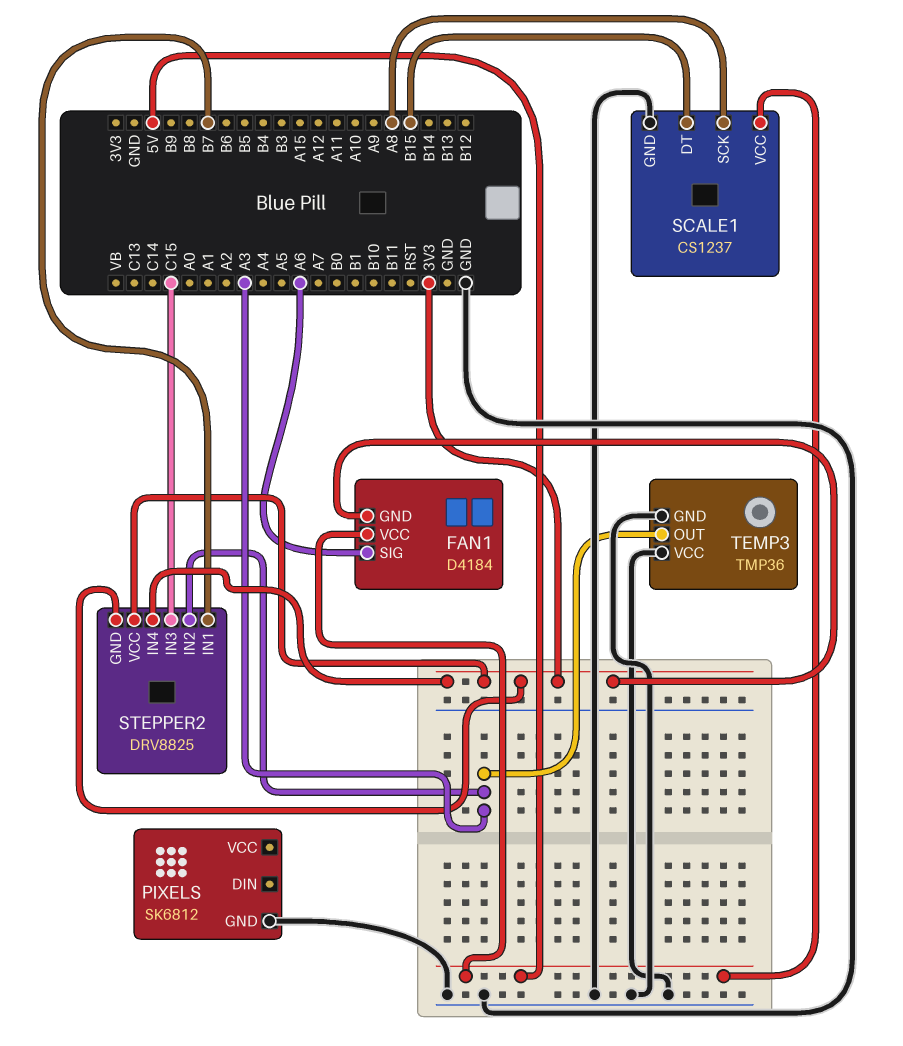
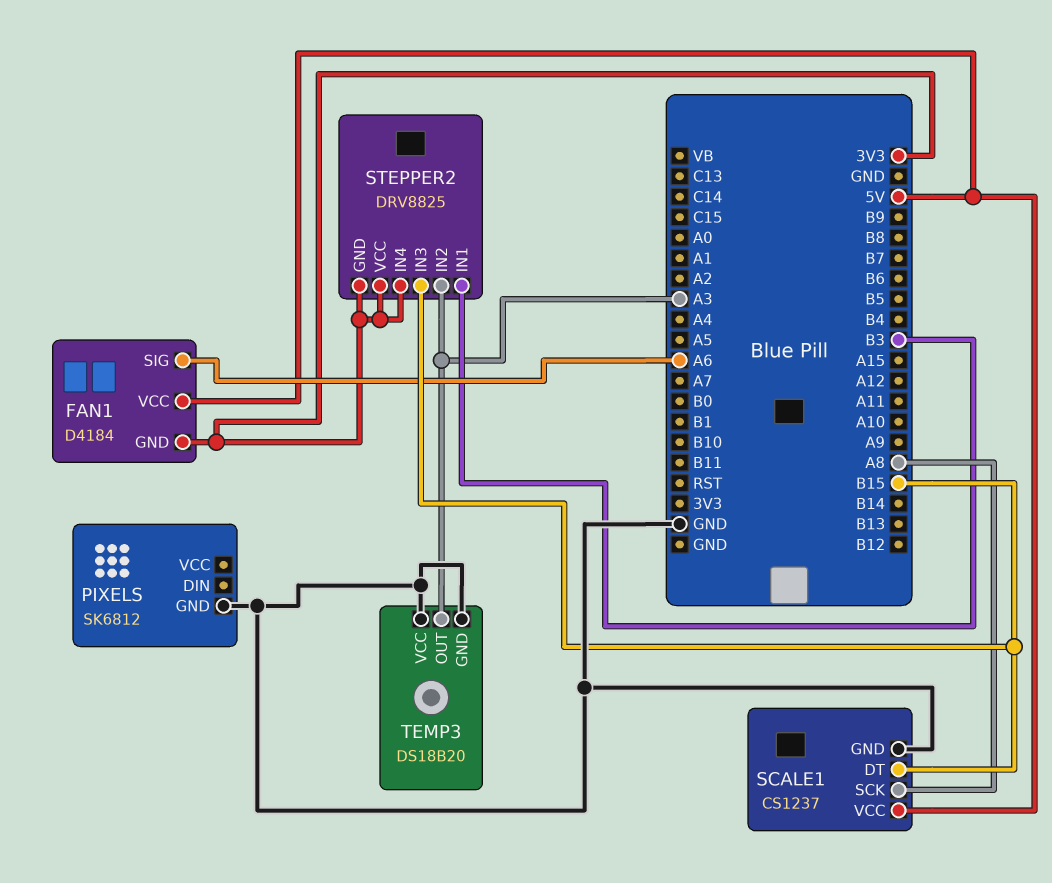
STEPPER2 pin IN1: B7 -> B3
STEPPER2 pin IN3: C15 -> B15
TEMP3: TMP36 -> DS18B20

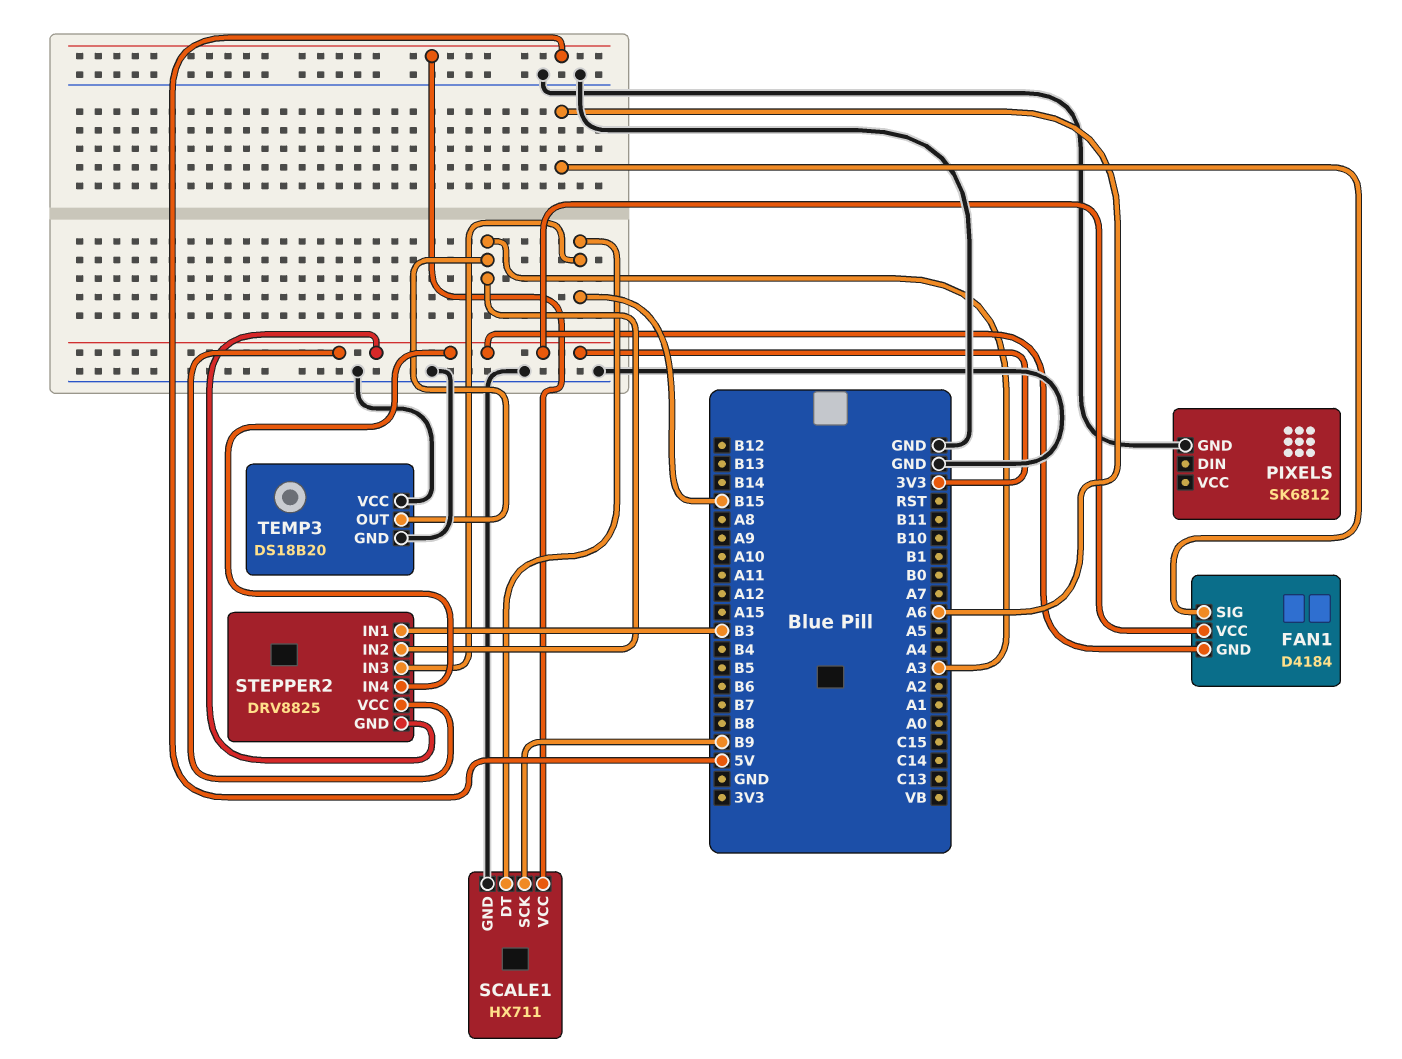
FAN1 pin VCC: 5V -> 3V3
SCALE1: CS1237 -> HX711
SCALE1 pin SCK: A8 -> B9

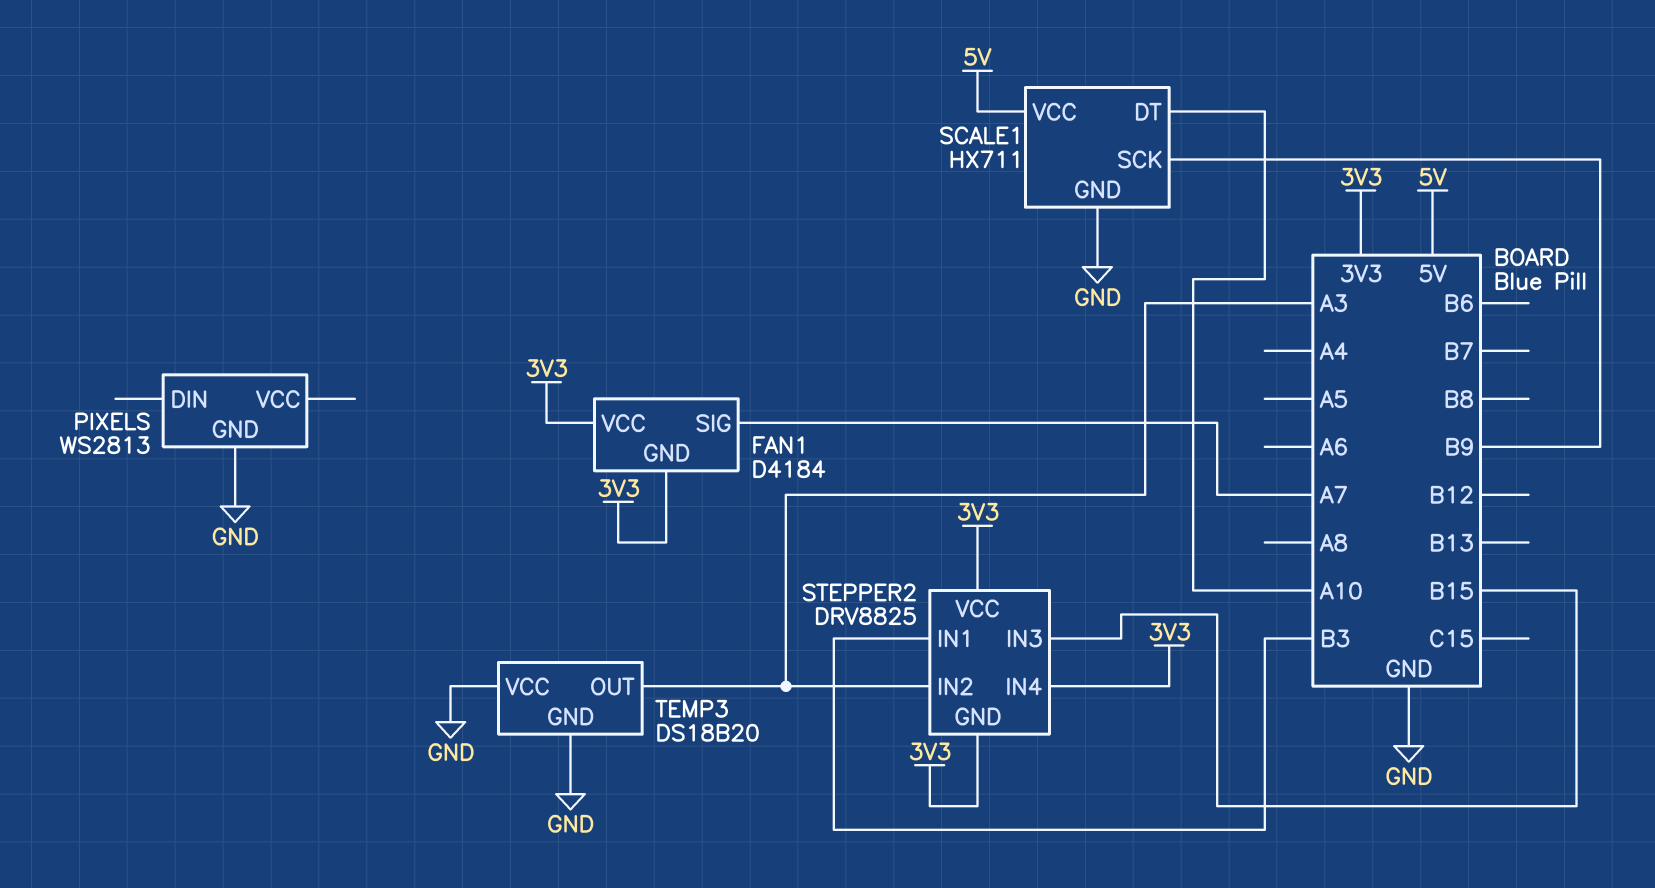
FAN1 pin SIG: A6 -> A7
PIXELS: SK6812 -> WS2813
SCALE1 pin DT: B15 -> A10

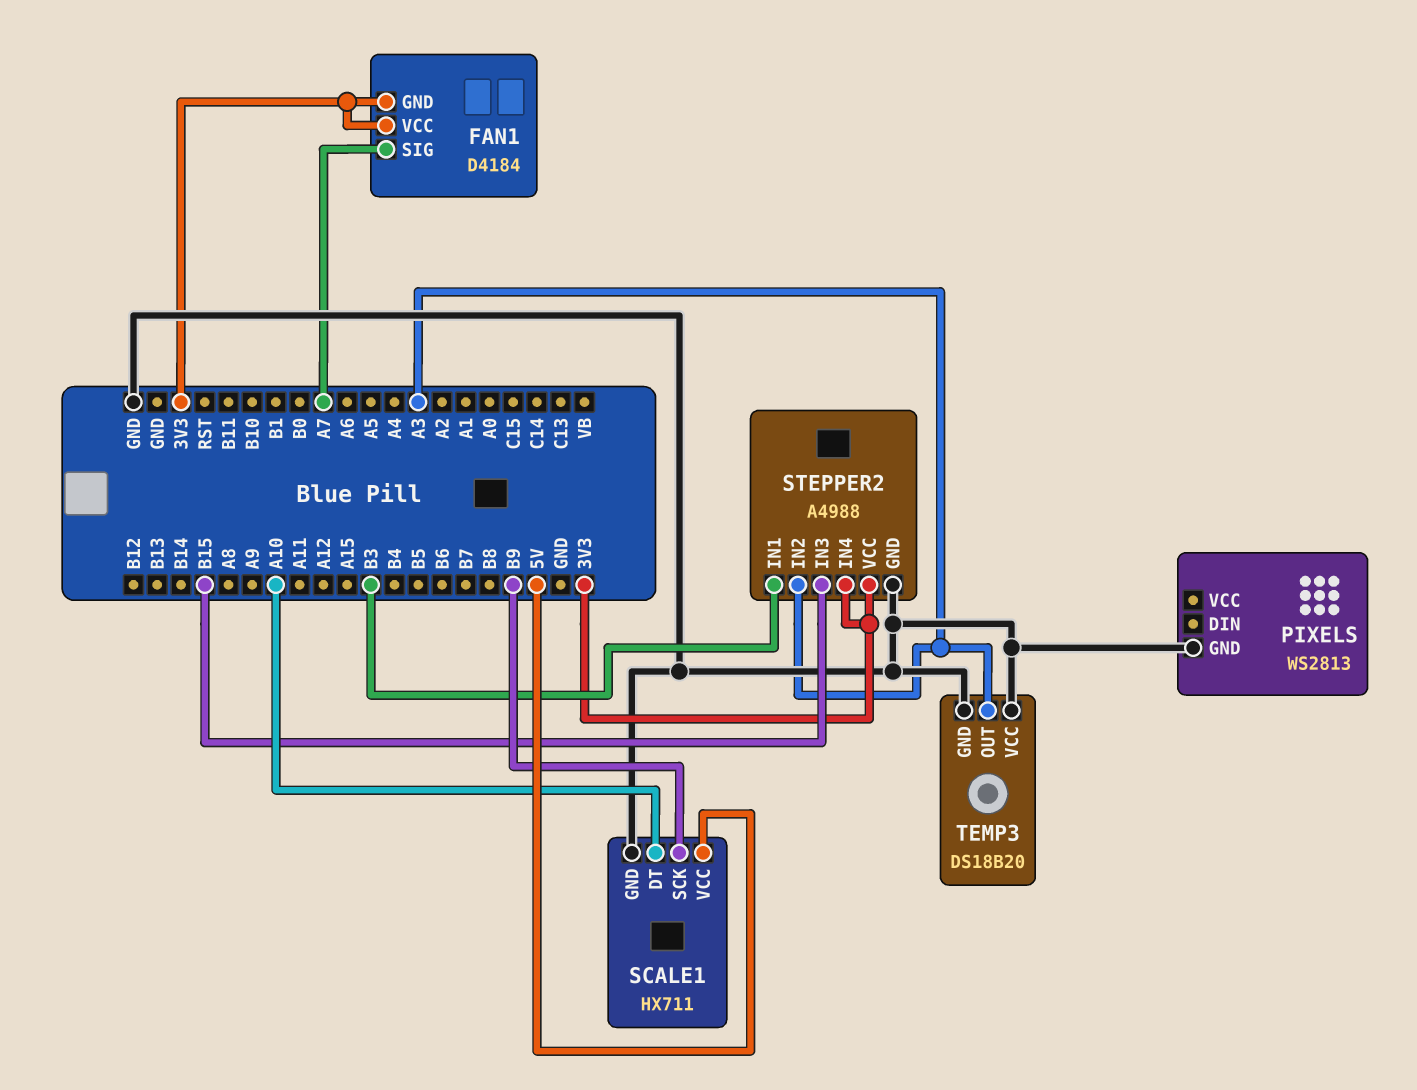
STEPPER2: DRV8825 -> A4988
STEPPER2 pin GND: 3V3 -> GND

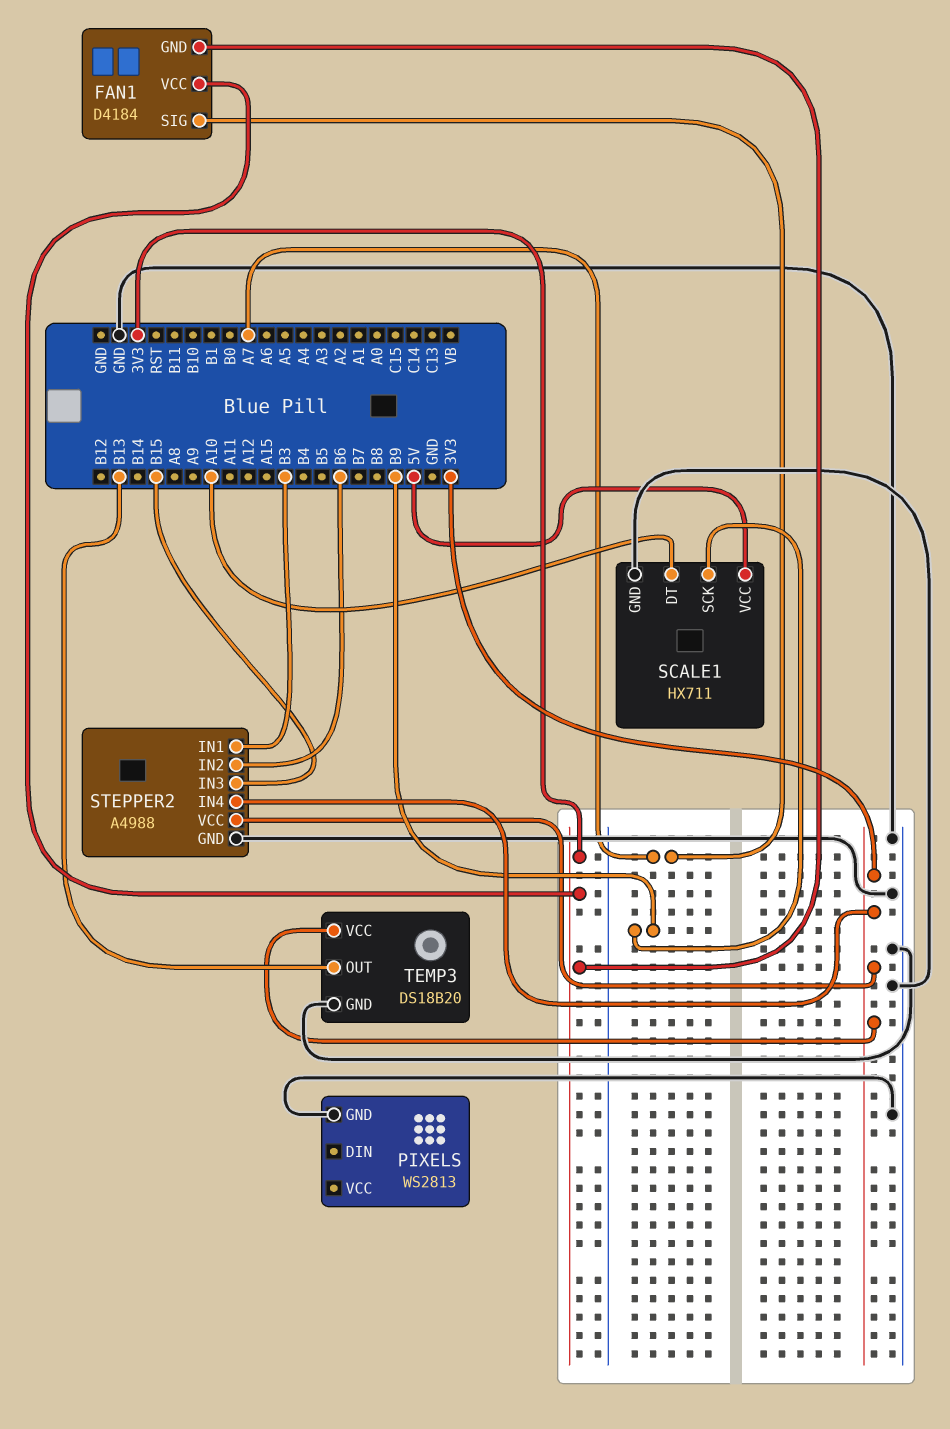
STEPPER2 pin IN2: A3 -> B6
TEMP3 pin OUT: A3 -> B13
TEMP3 pin VCC: GND -> 3V3

